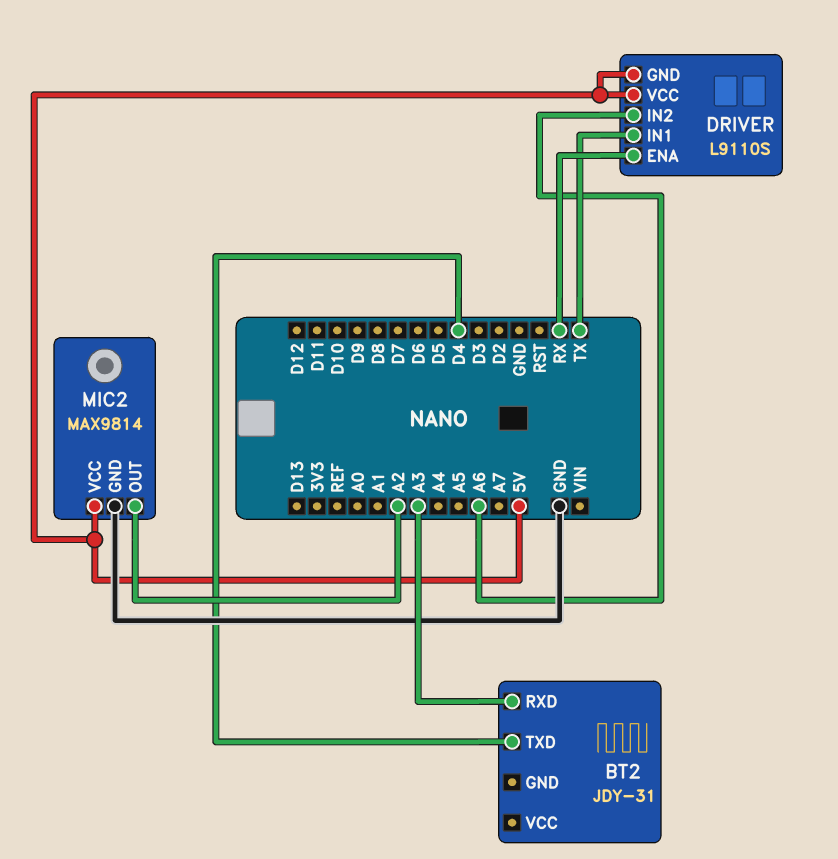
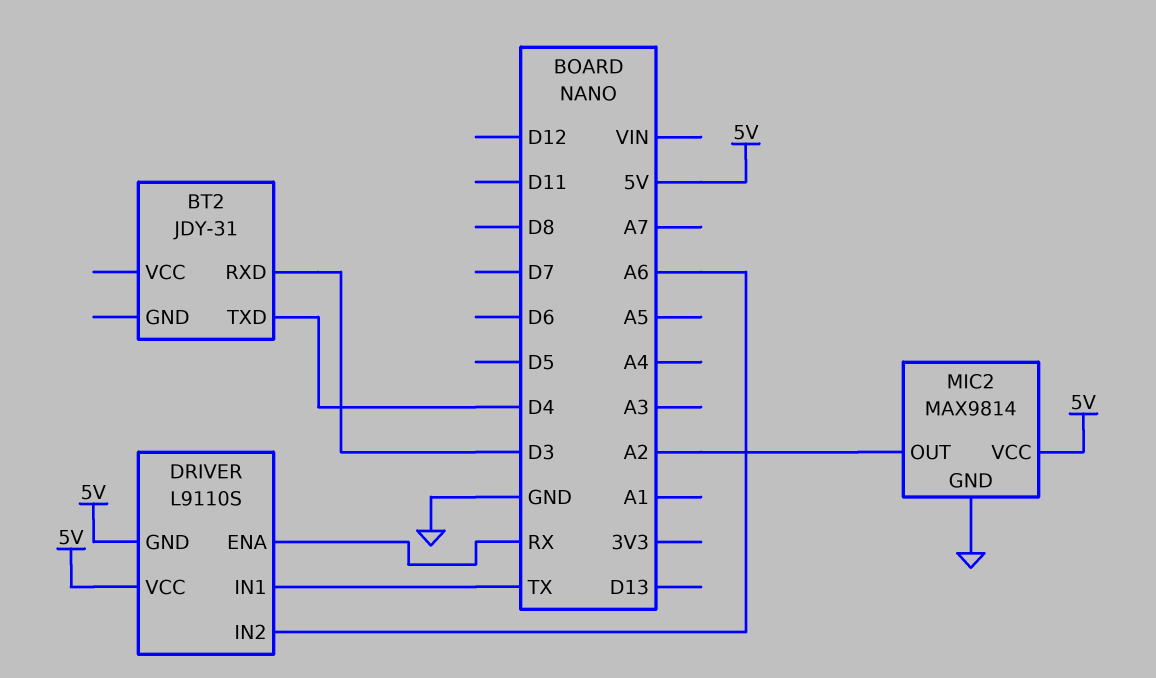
BT2 pin RXD: A3 -> D3

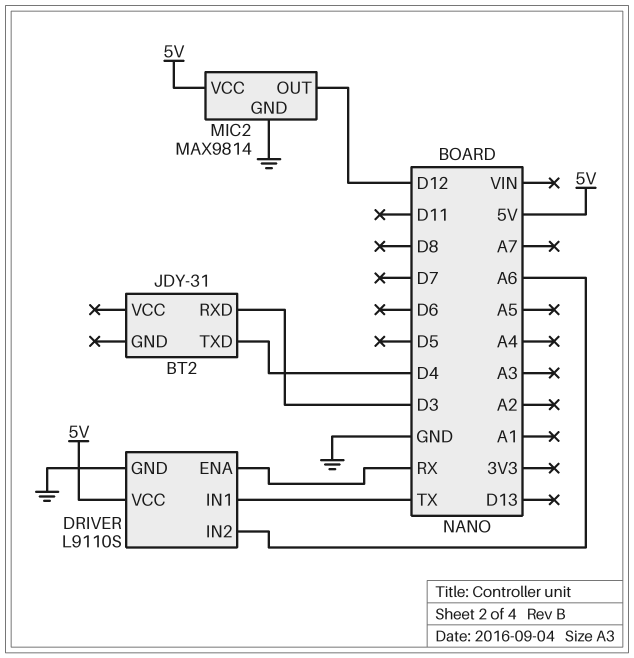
DRIVER pin GND: 5V -> GND
MIC2 pin OUT: A2 -> D12

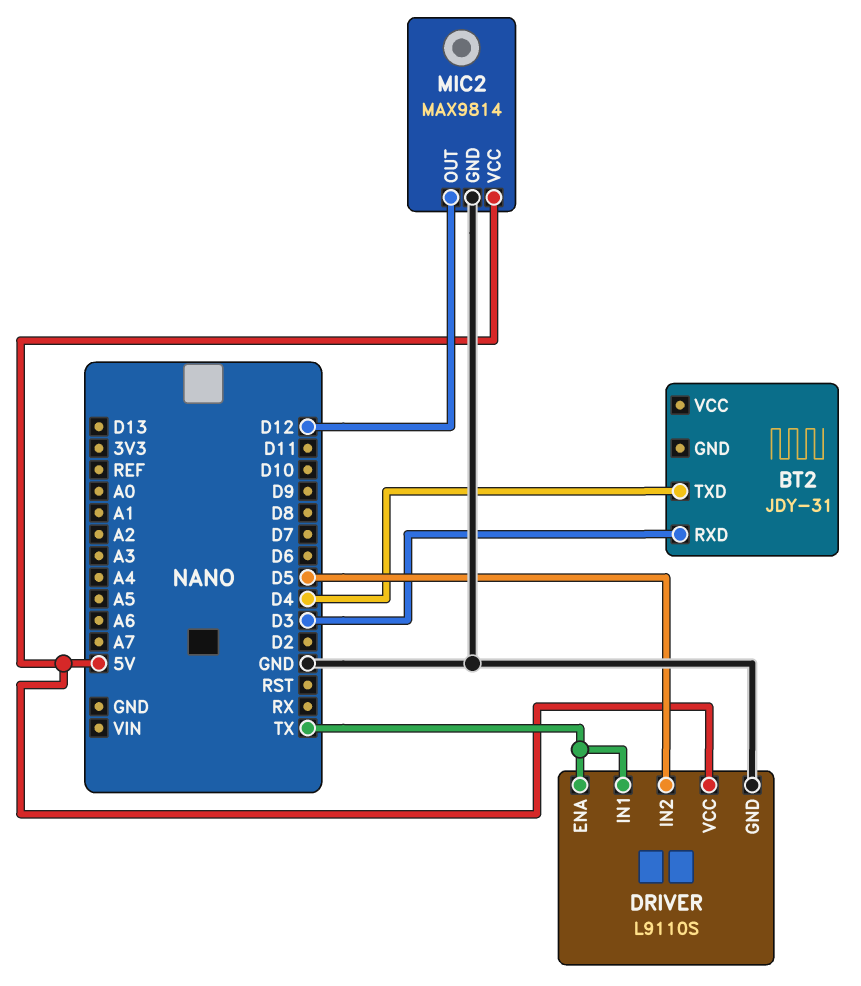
DRIVER pin ENA: RX -> TX
DRIVER pin IN2: A6 -> D5

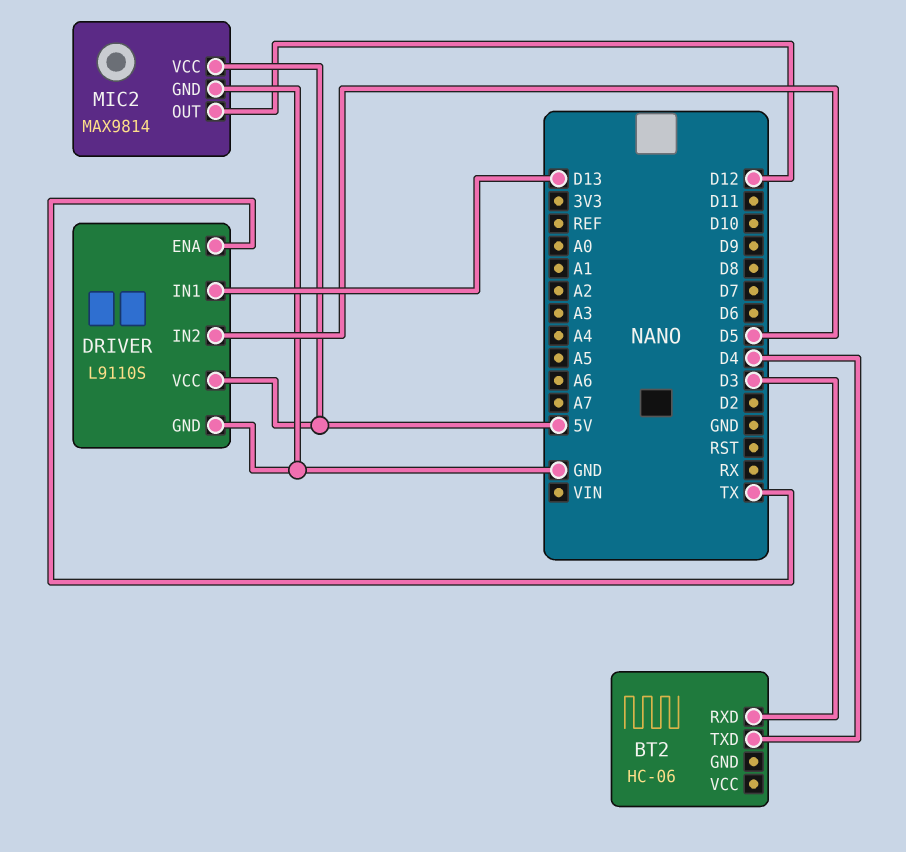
BT2: JDY-31 -> HC-06
DRIVER pin IN1: TX -> D13

